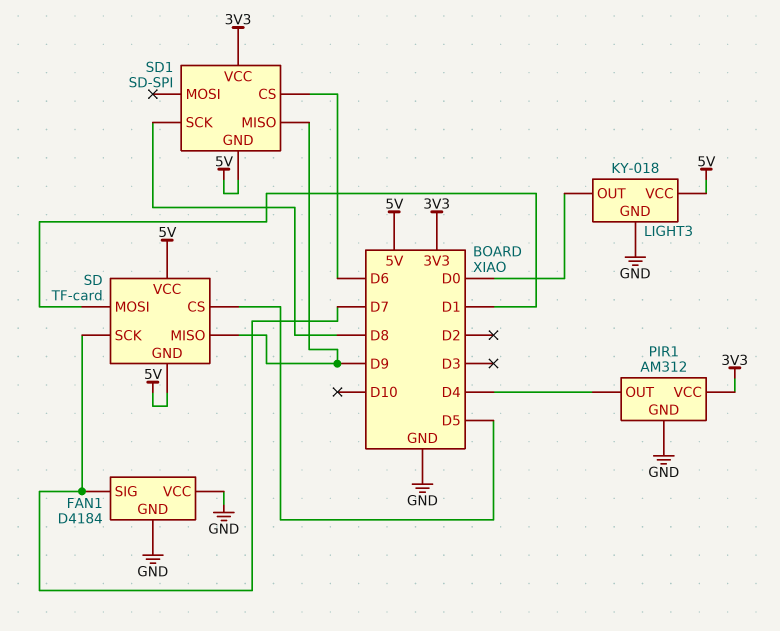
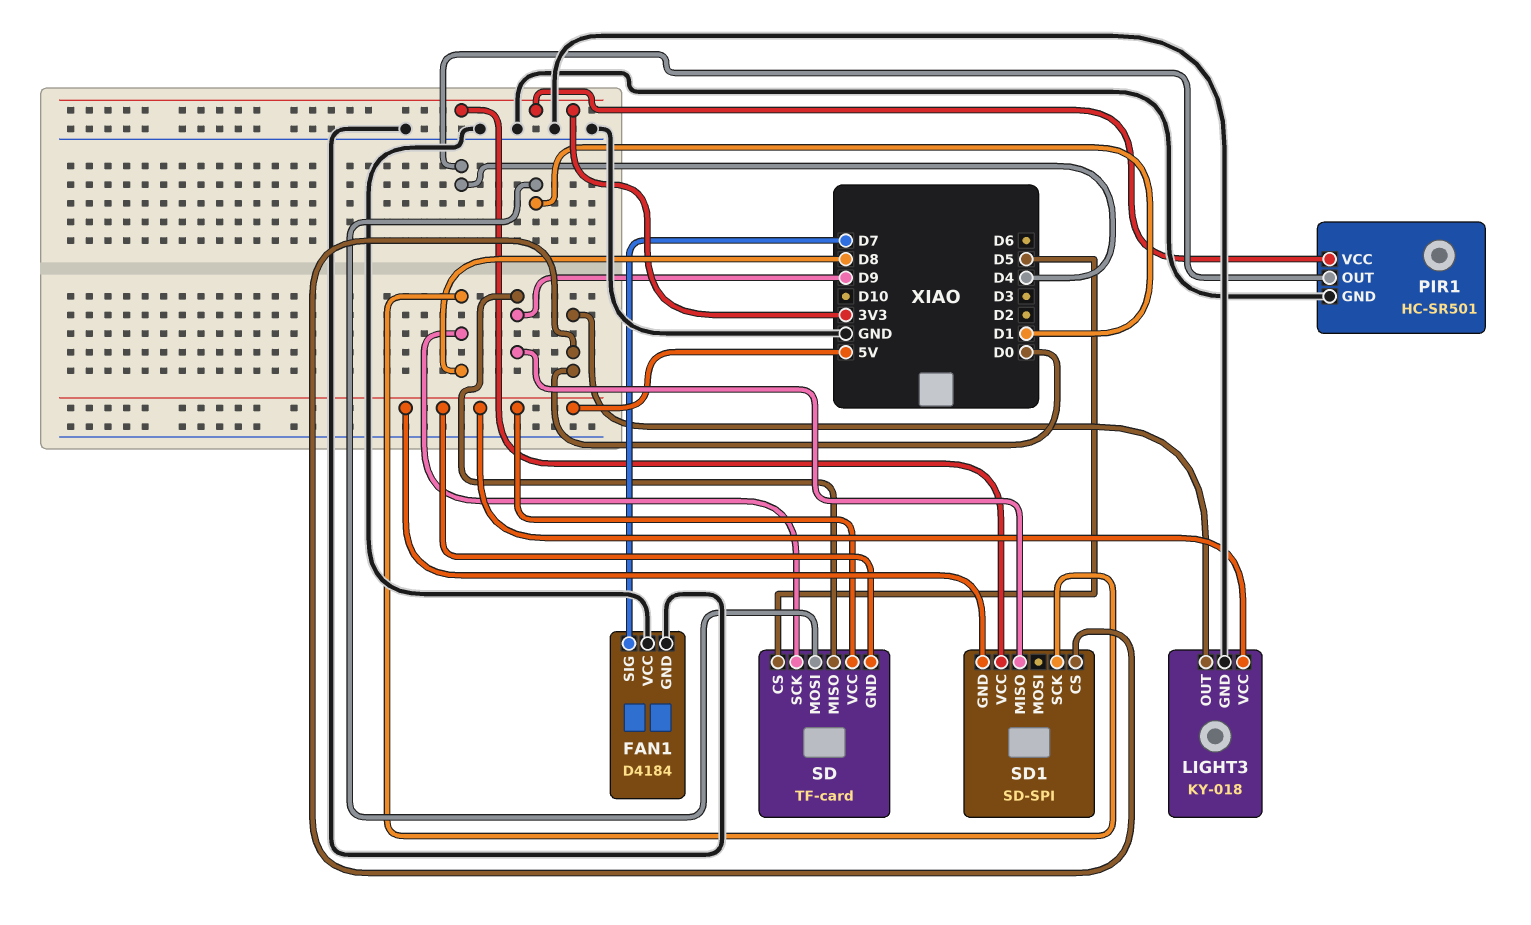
PIR1: AM312 -> HC-SR501
SD pin SCK: D7 -> D8
SD1 pin CS: D6 -> D0

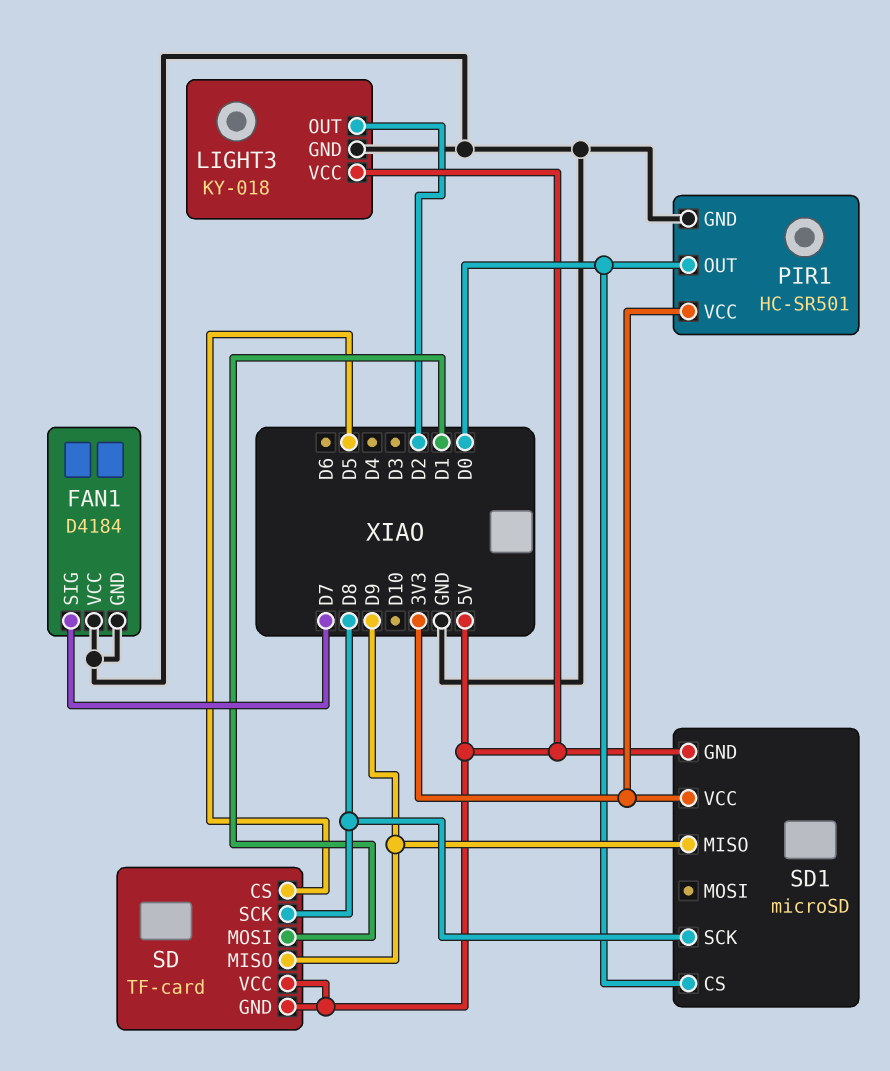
LIGHT3 pin OUT: D0 -> D2
PIR1 pin OUT: D4 -> D0
SD1: SD-SPI -> microSD

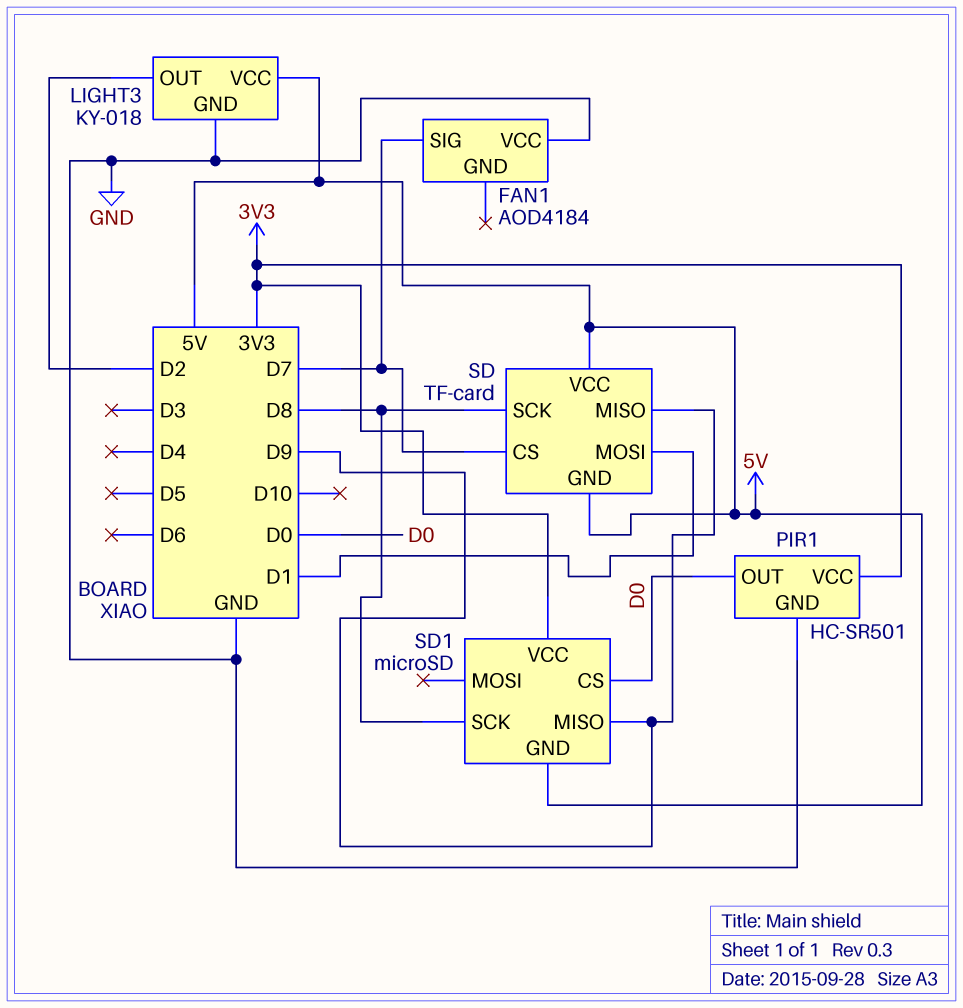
FAN1: D4184 -> AOD4184
FAN1 pin GND: GND -> none
SD pin CS: D5 -> D7

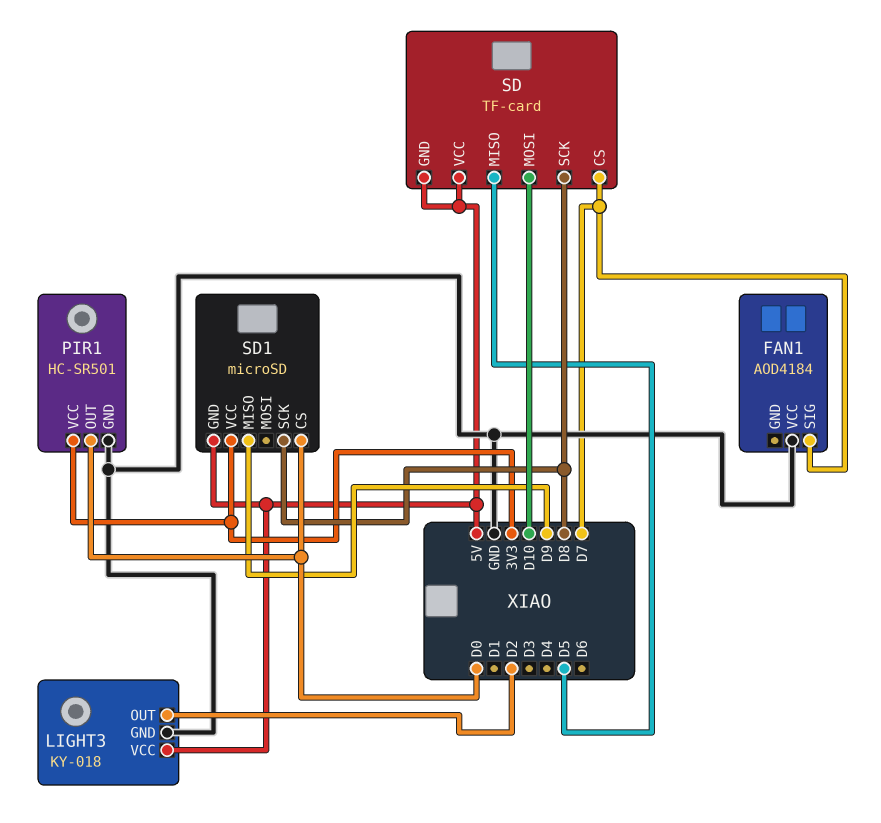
SD pin MISO: D9 -> D5
SD pin MOSI: D1 -> D10

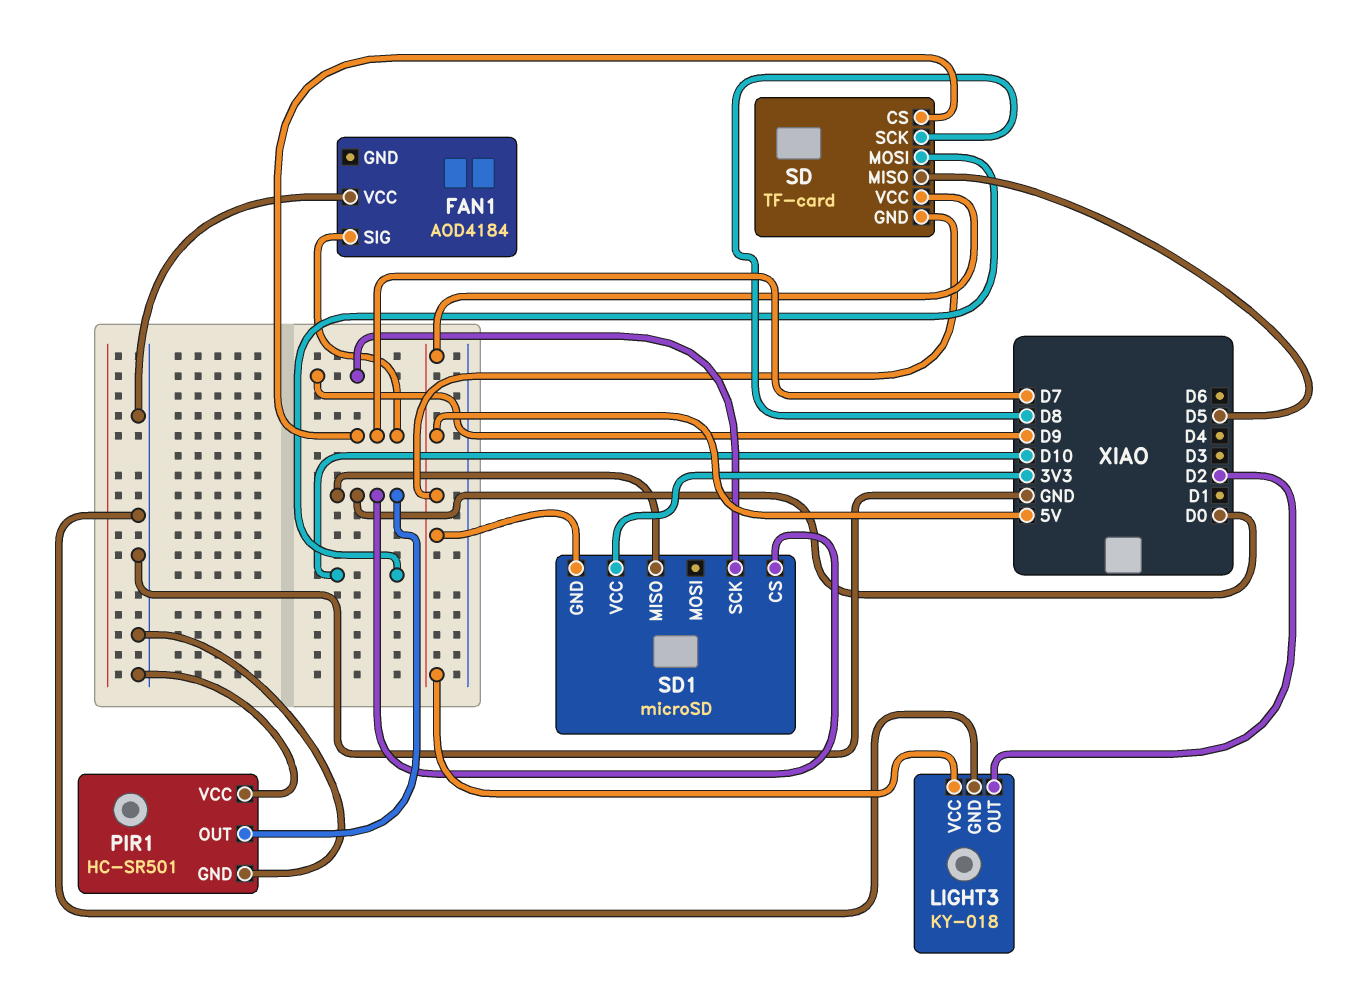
PIR1 pin VCC: 3V3 -> GND
SD1 pin MISO: D9 -> D0
SD1 pin SCK: D8 -> D9

